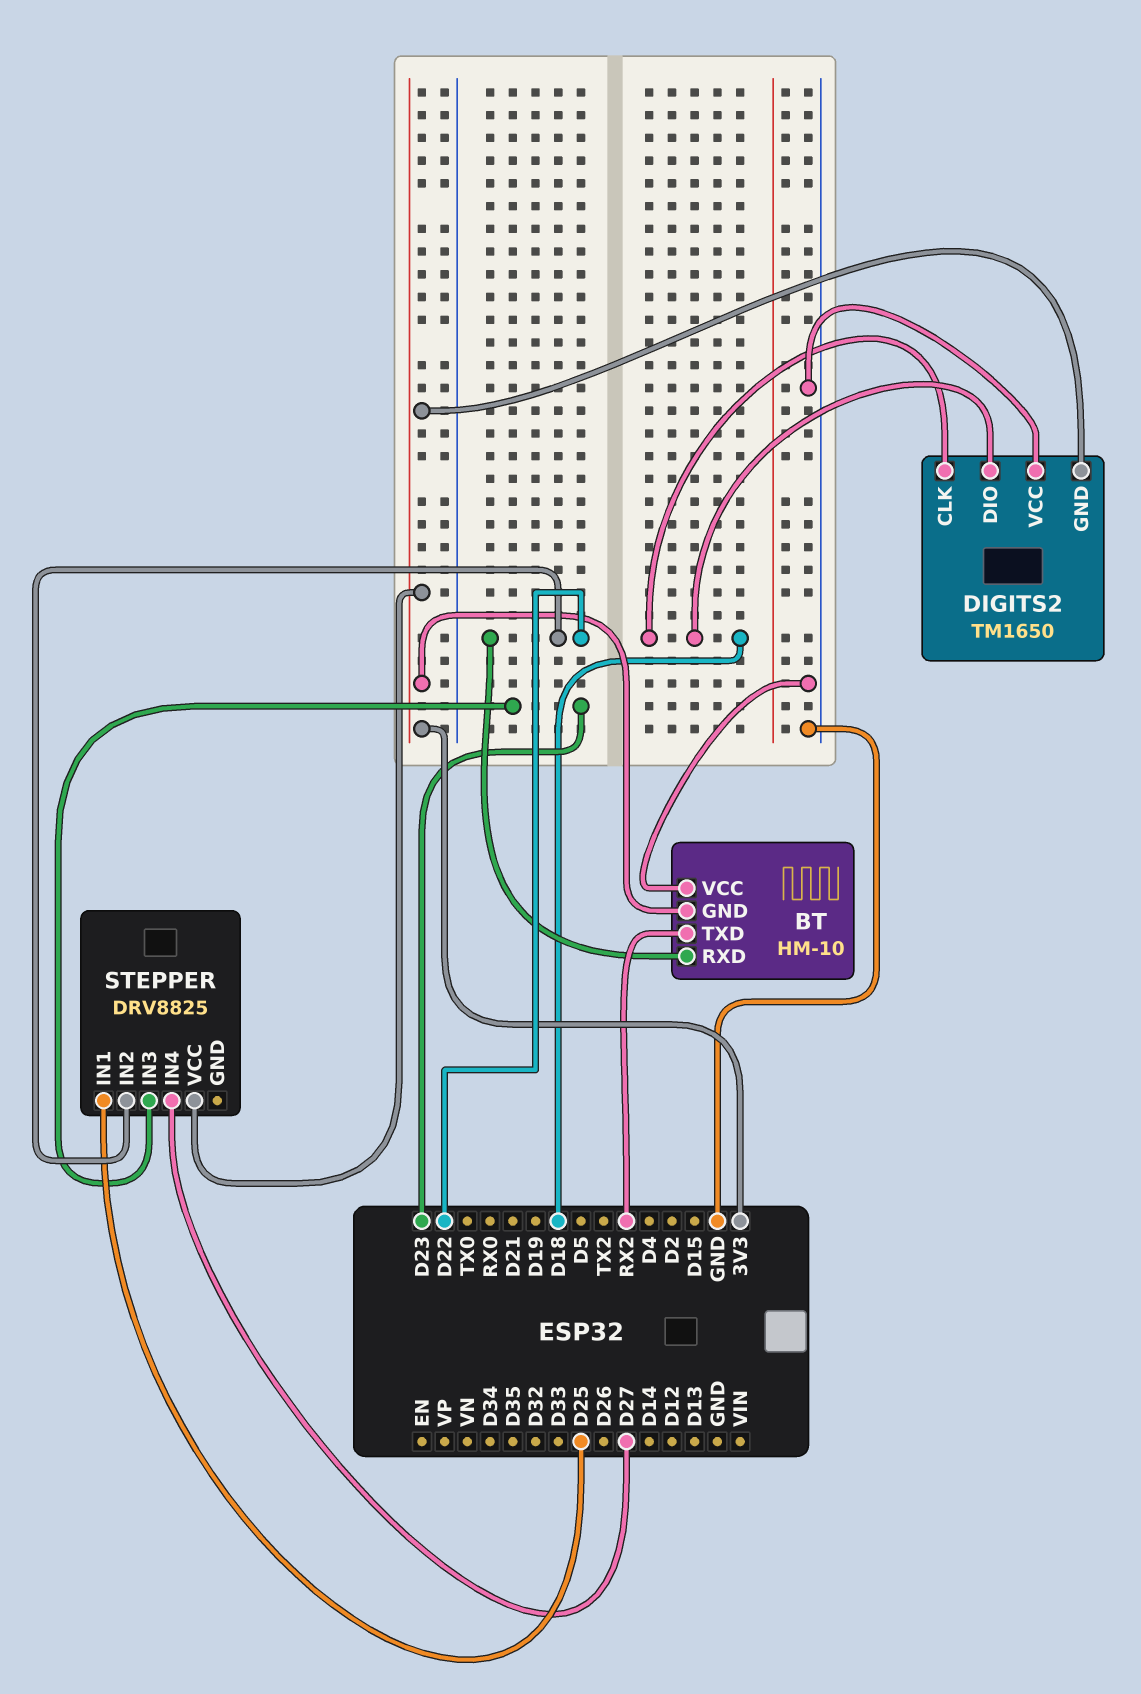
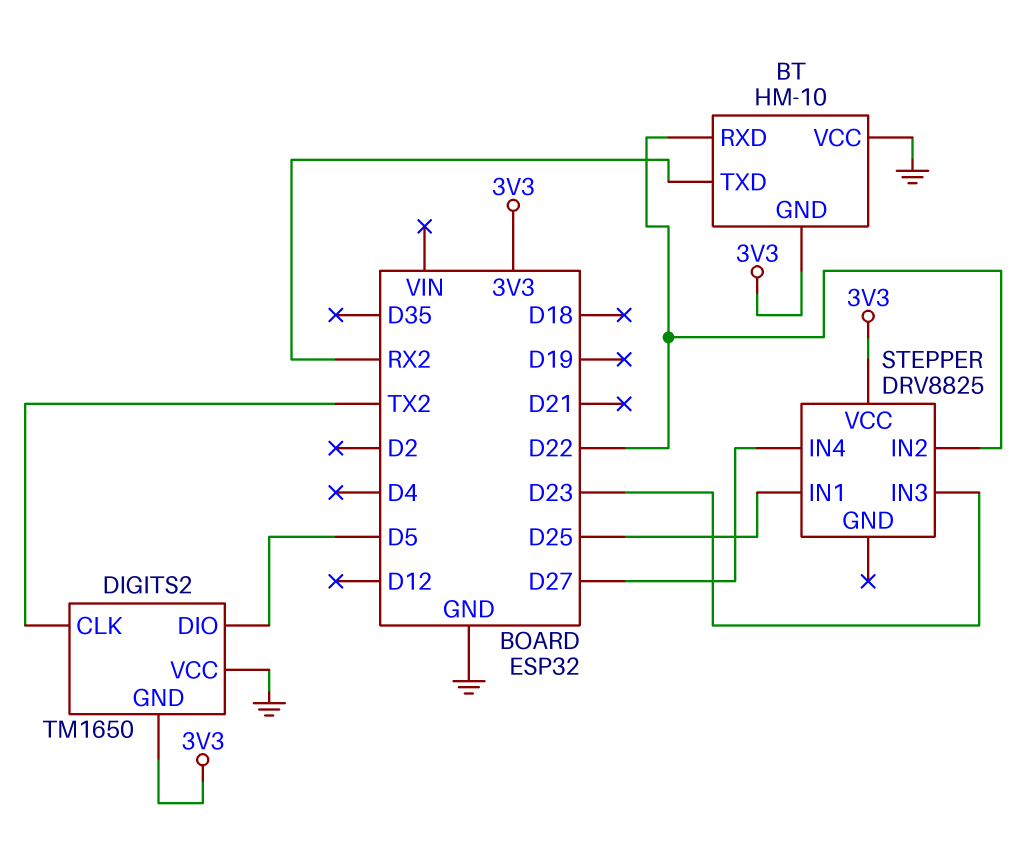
DIGITS2 pin CLK: D18 -> TX2
DIGITS2 pin DIO: D18 -> D5

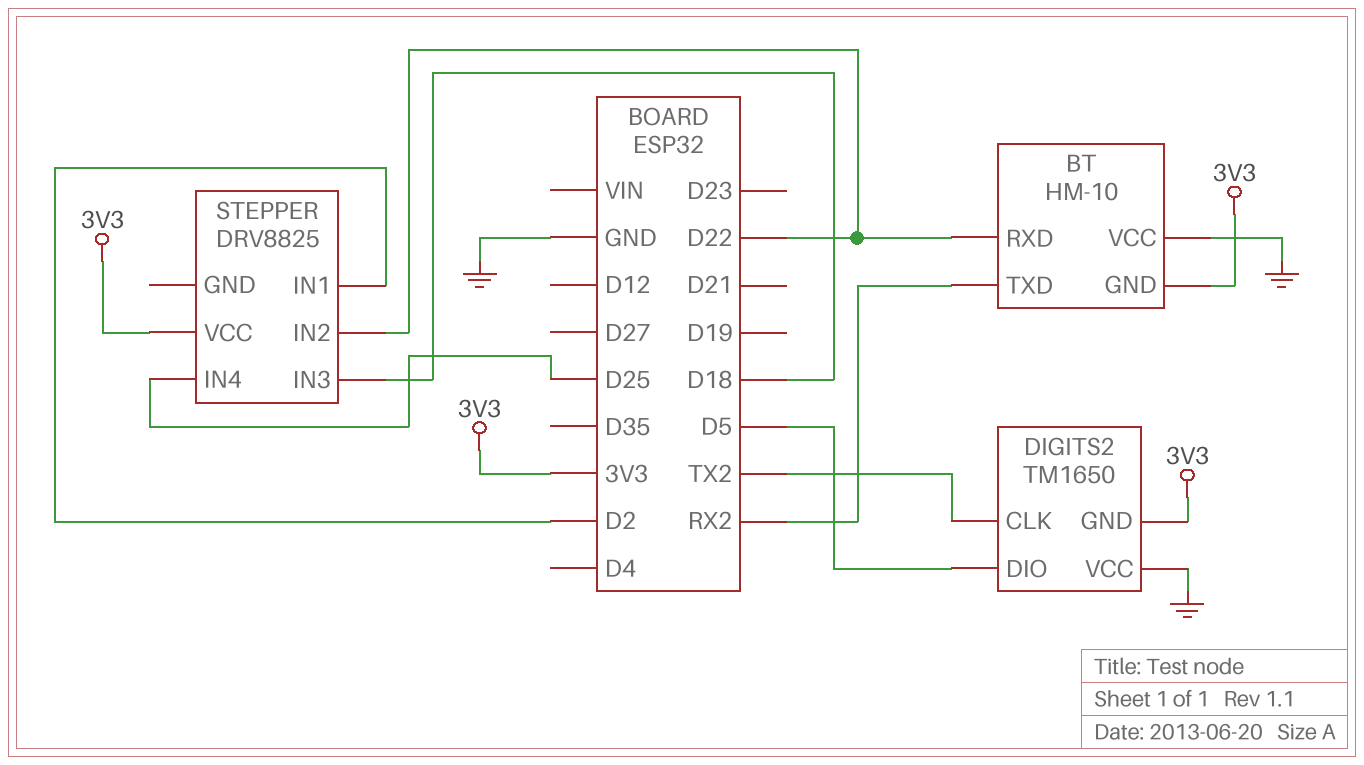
STEPPER pin IN1: D25 -> D2
STEPPER pin IN3: D23 -> D18
STEPPER pin IN4: D27 -> D25

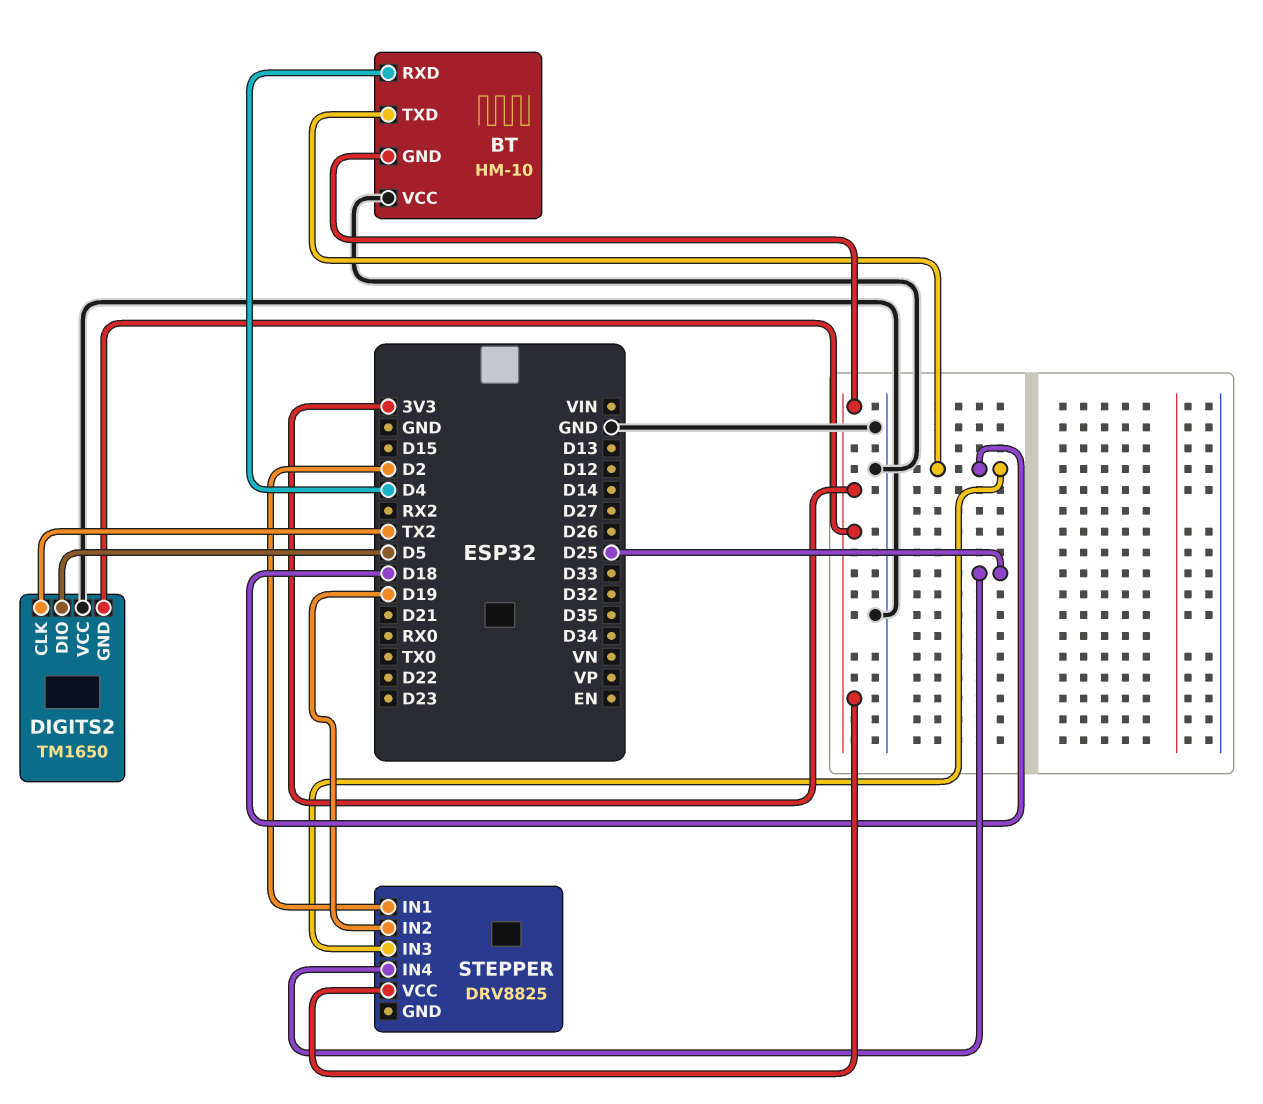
BT pin RXD: D22 -> D4
BT pin TXD: RX2 -> D18
STEPPER pin IN2: D22 -> D19

